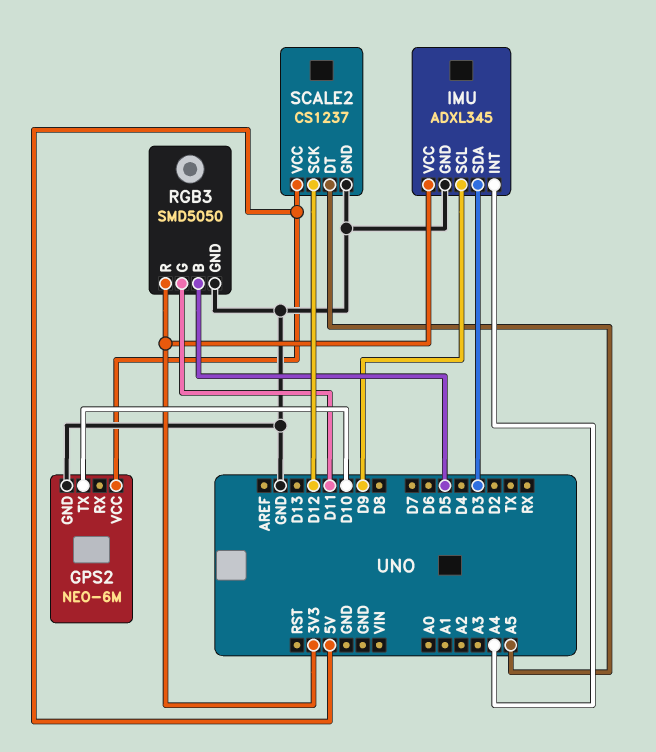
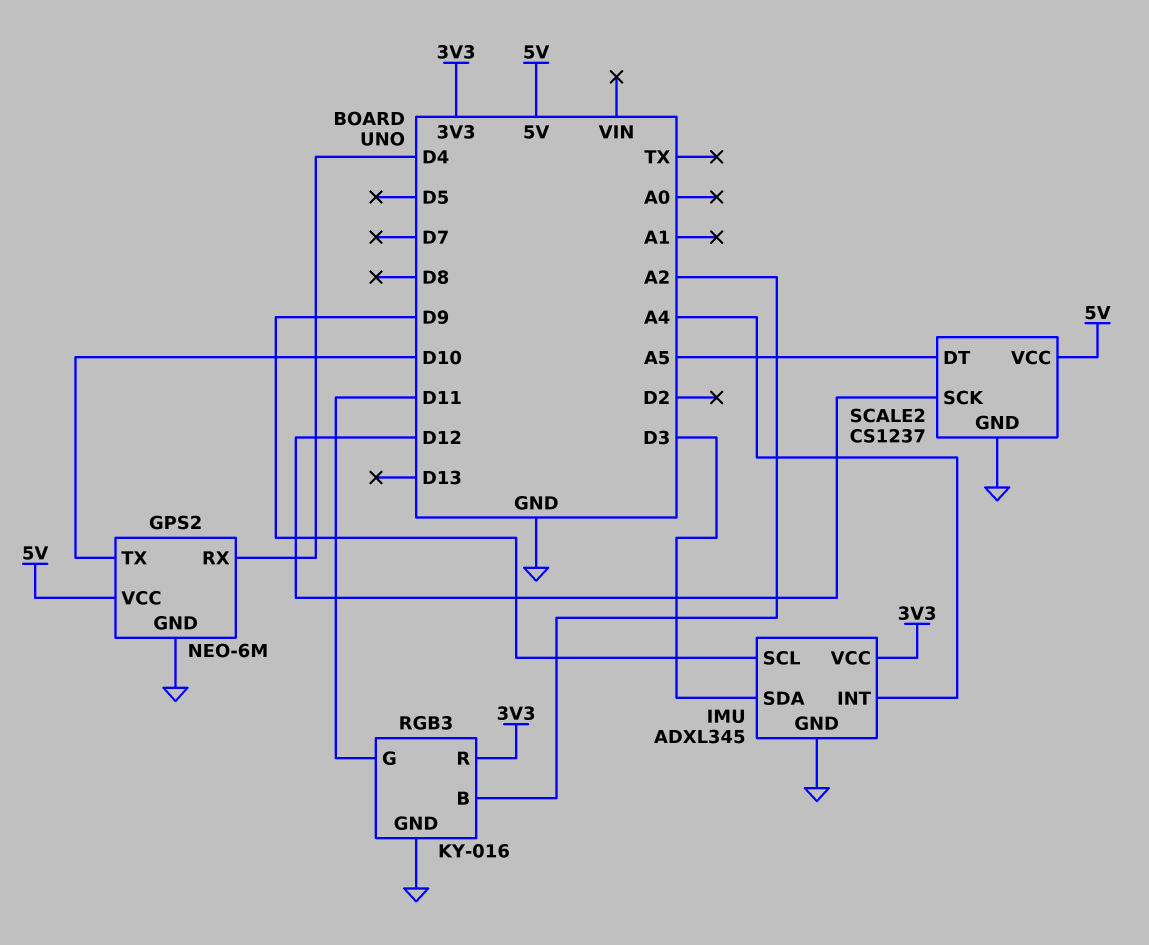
GPS2 pin RX: none -> D4
RGB3: SMD5050 -> KY-016
RGB3 pin B: D5 -> A2

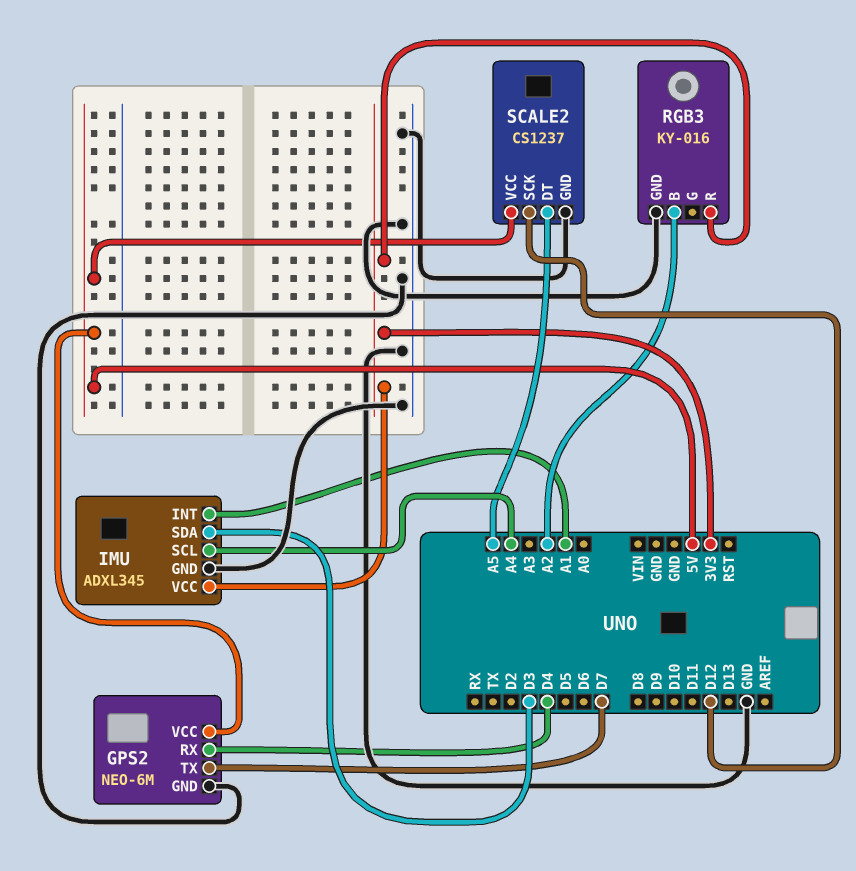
GPS2 pin TX: D10 -> D7
IMU pin INT: A4 -> A1
IMU pin SCL: D9 -> A4
RGB3 pin G: D11 -> none

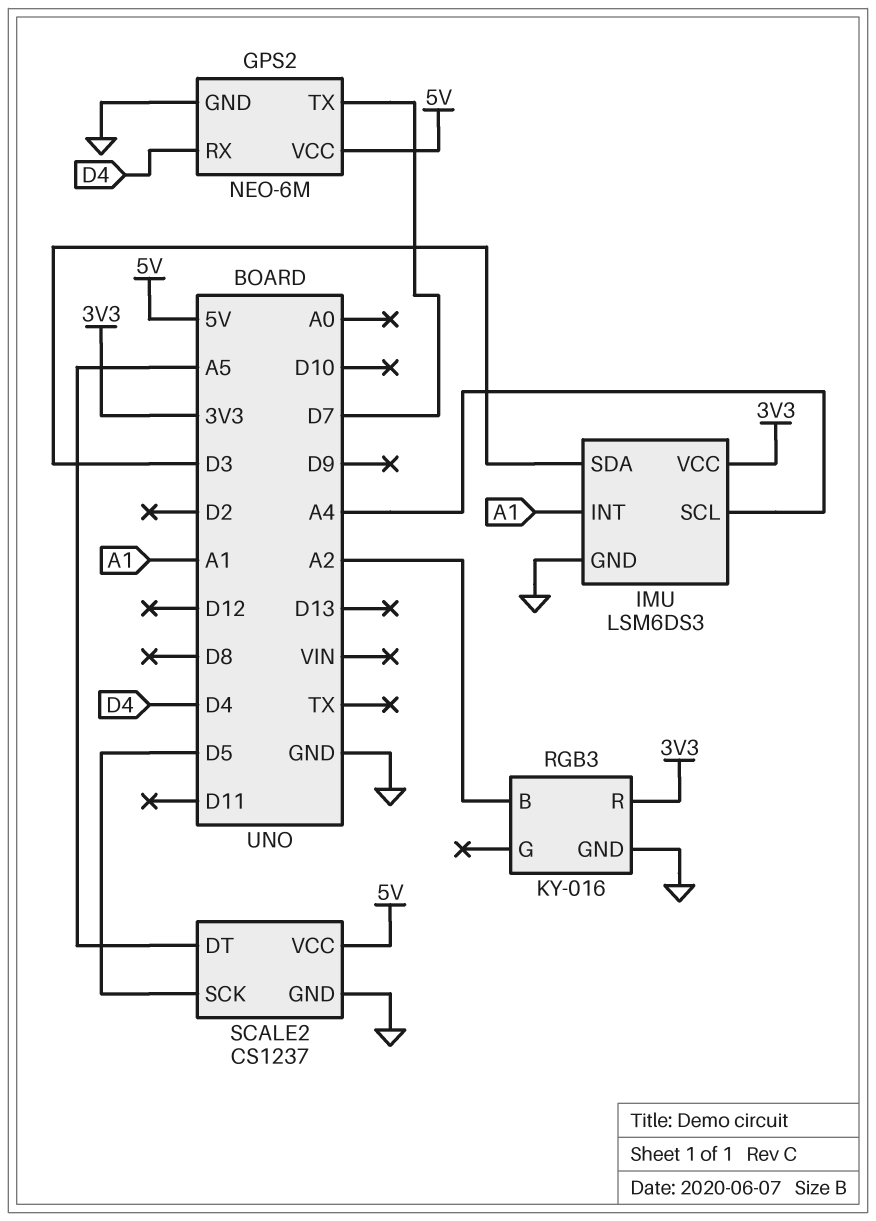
IMU: ADXL345 -> LSM6DS3
SCALE2 pin SCK: D12 -> D5

